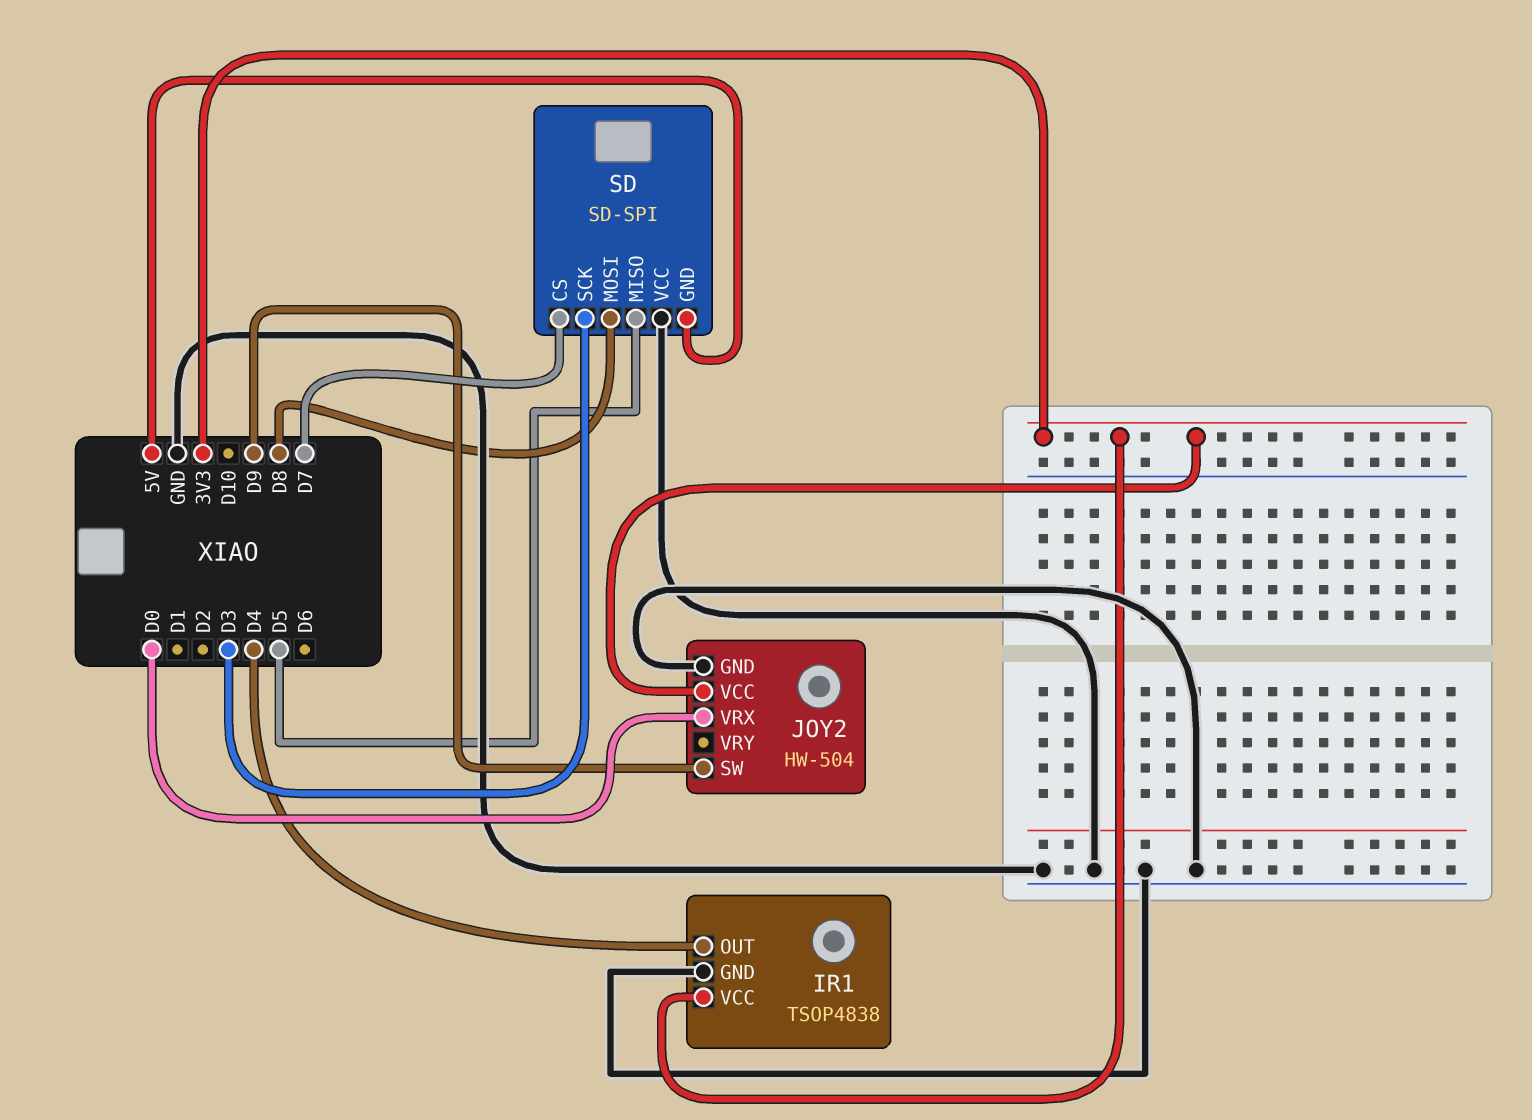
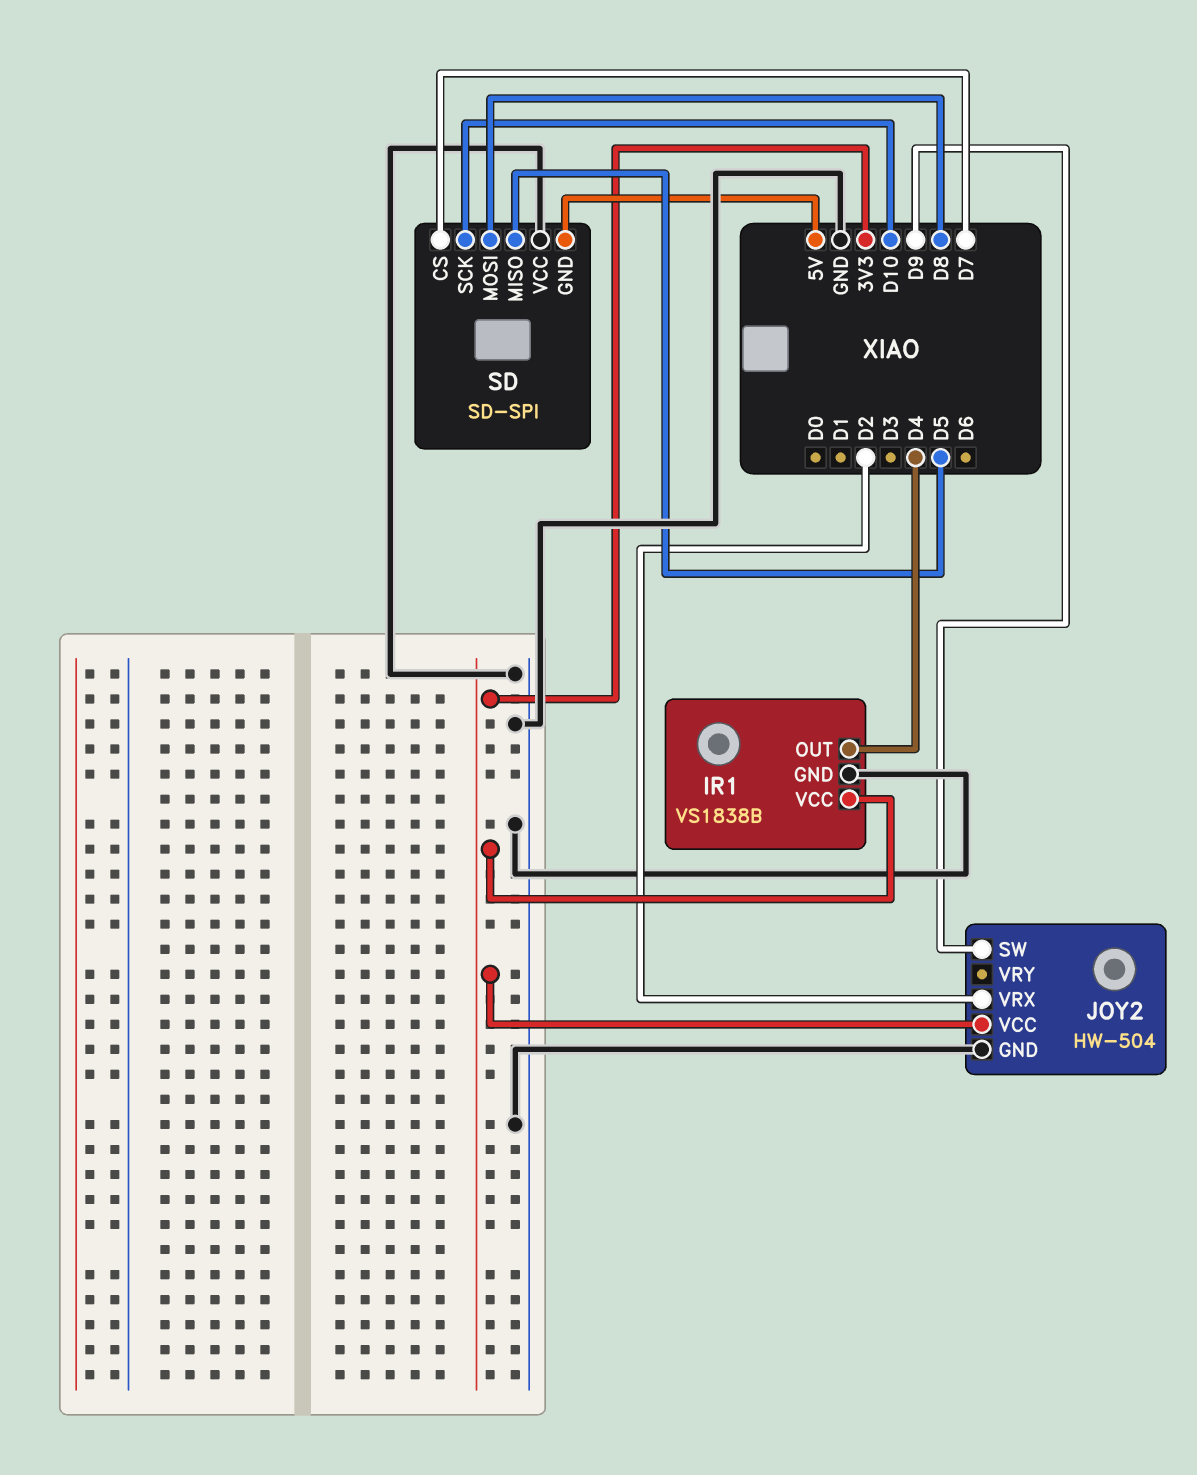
IR1: TSOP4838 -> VS1838B
JOY2 pin VRX: D0 -> D2
SD pin SCK: D3 -> D10

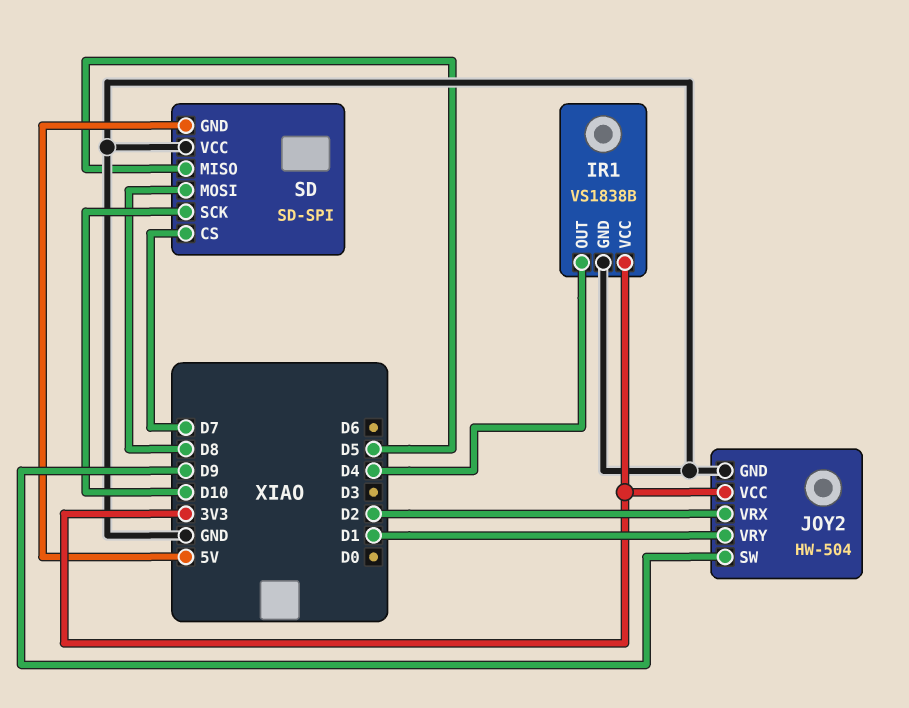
JOY2 pin VRY: none -> D1

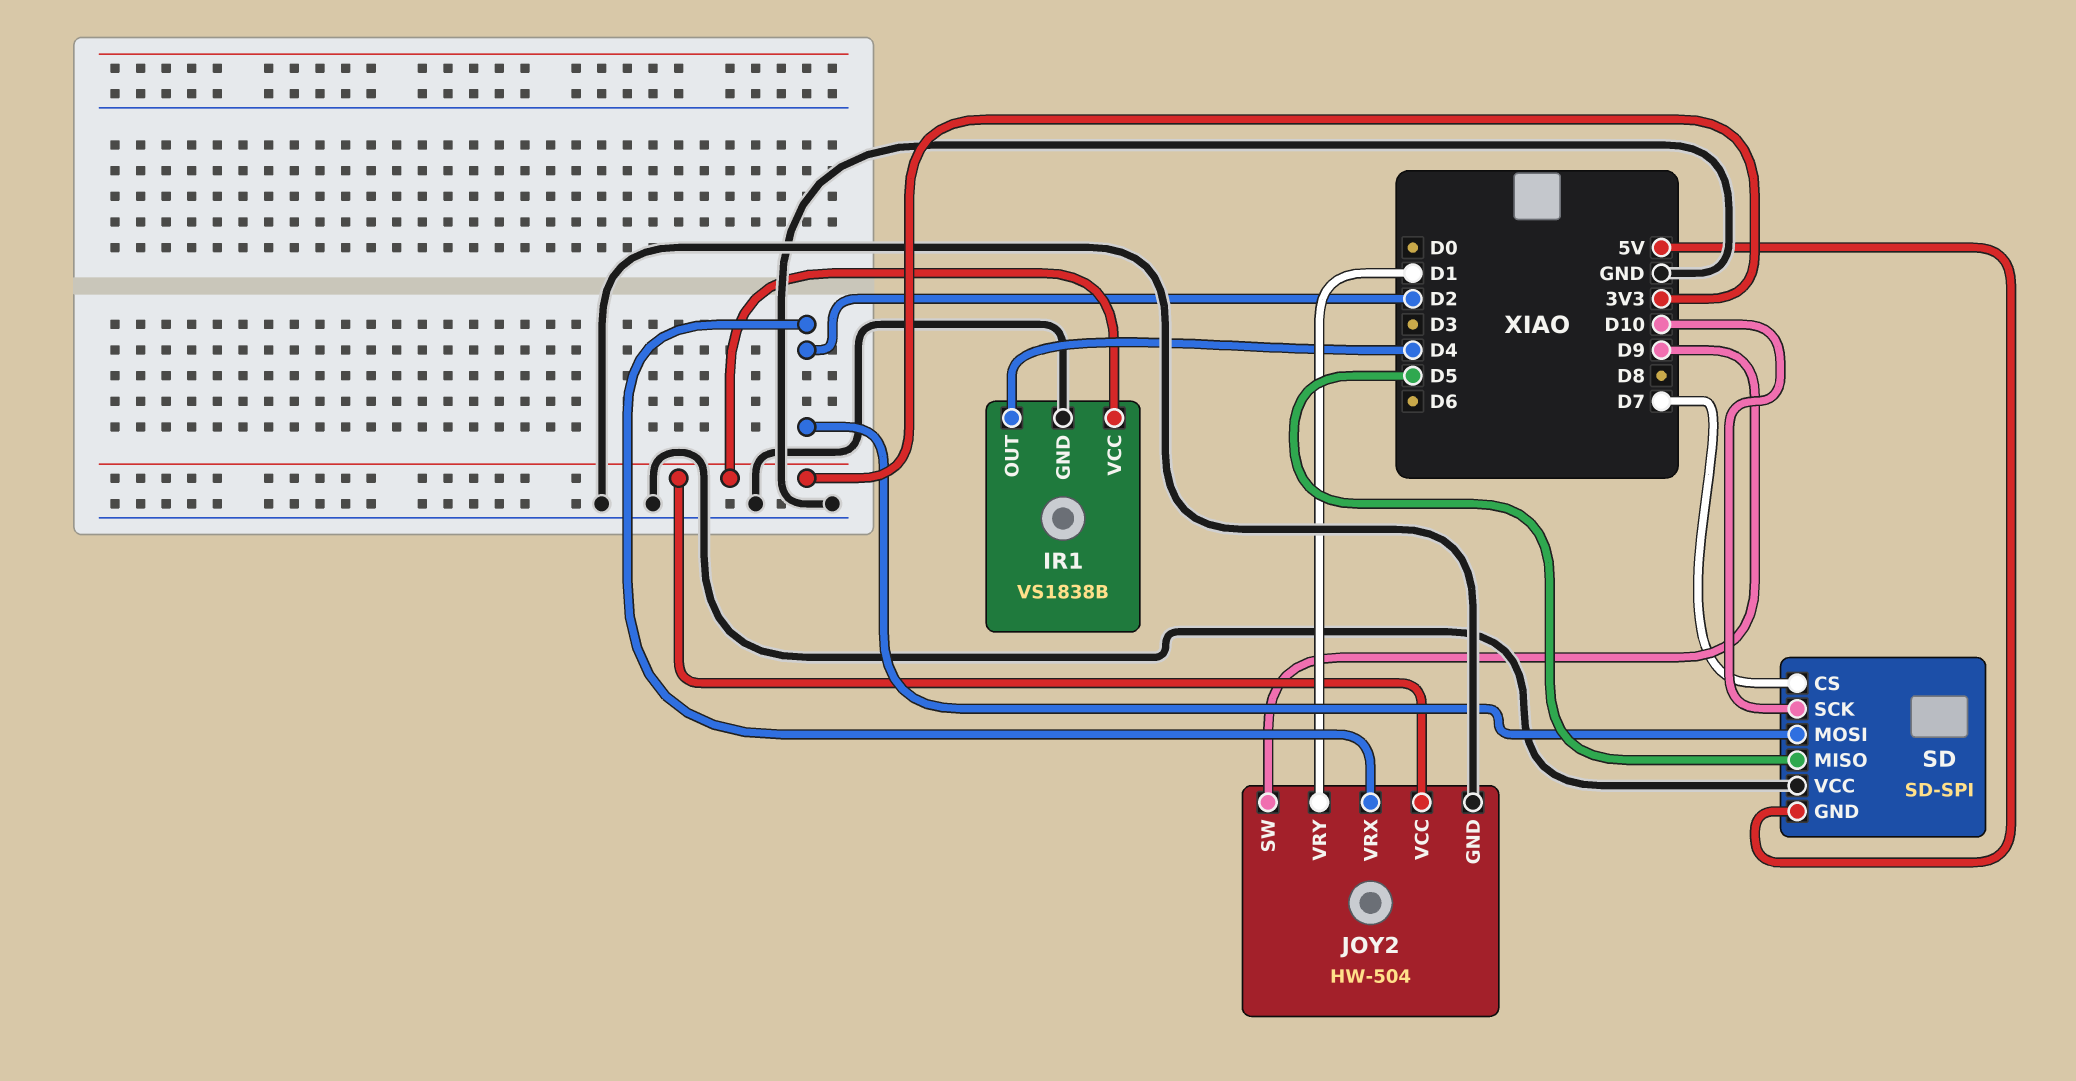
SD pin MOSI: D8 -> D2

